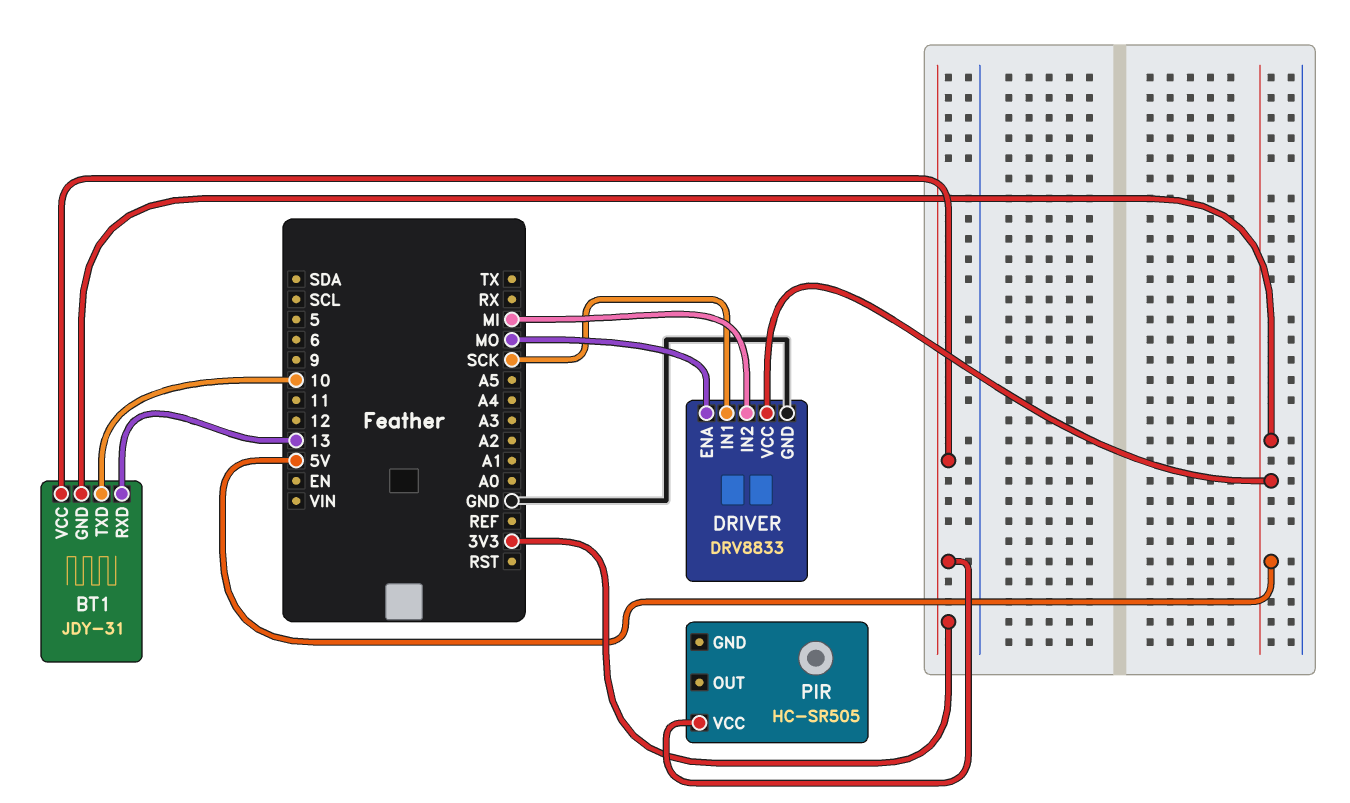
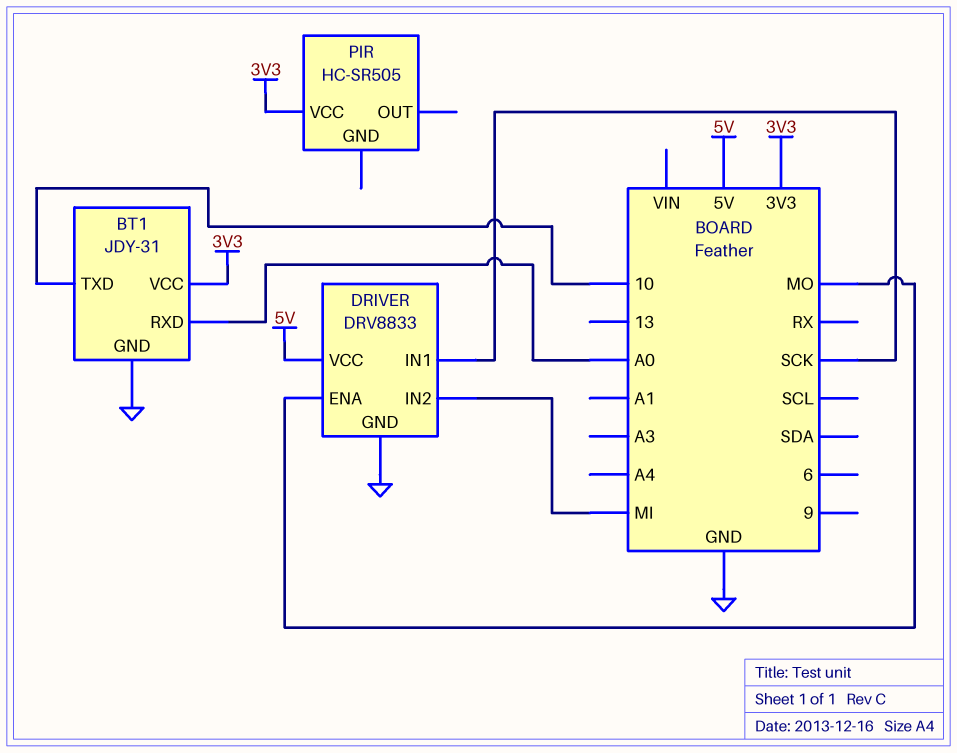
BT1 pin GND: 5V -> GND
BT1 pin RXD: 13 -> A0

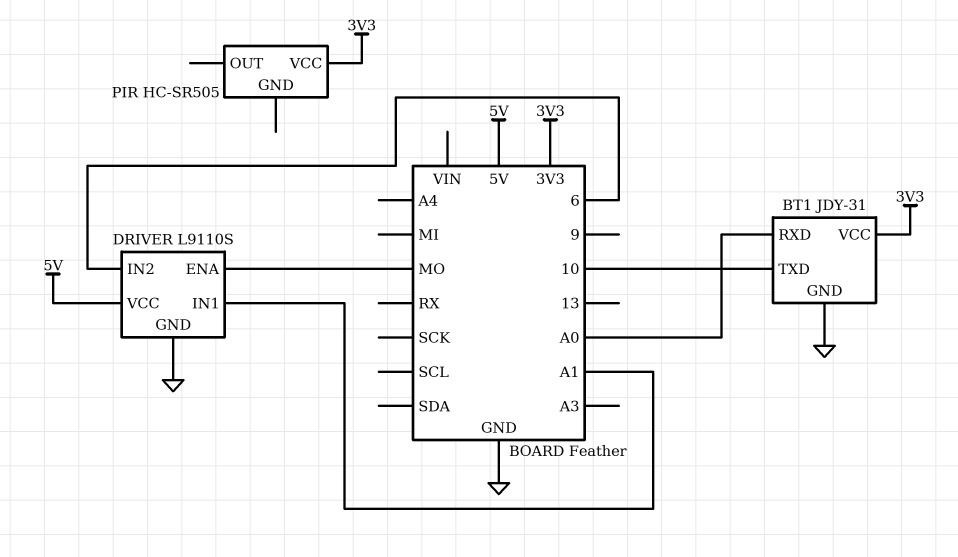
DRIVER: DRV8833 -> L9110S
DRIVER pin IN1: SCK -> A1
DRIVER pin IN2: MI -> 6

